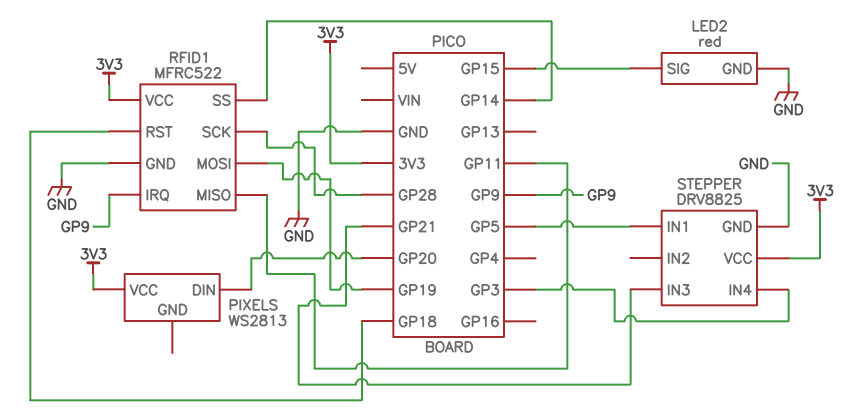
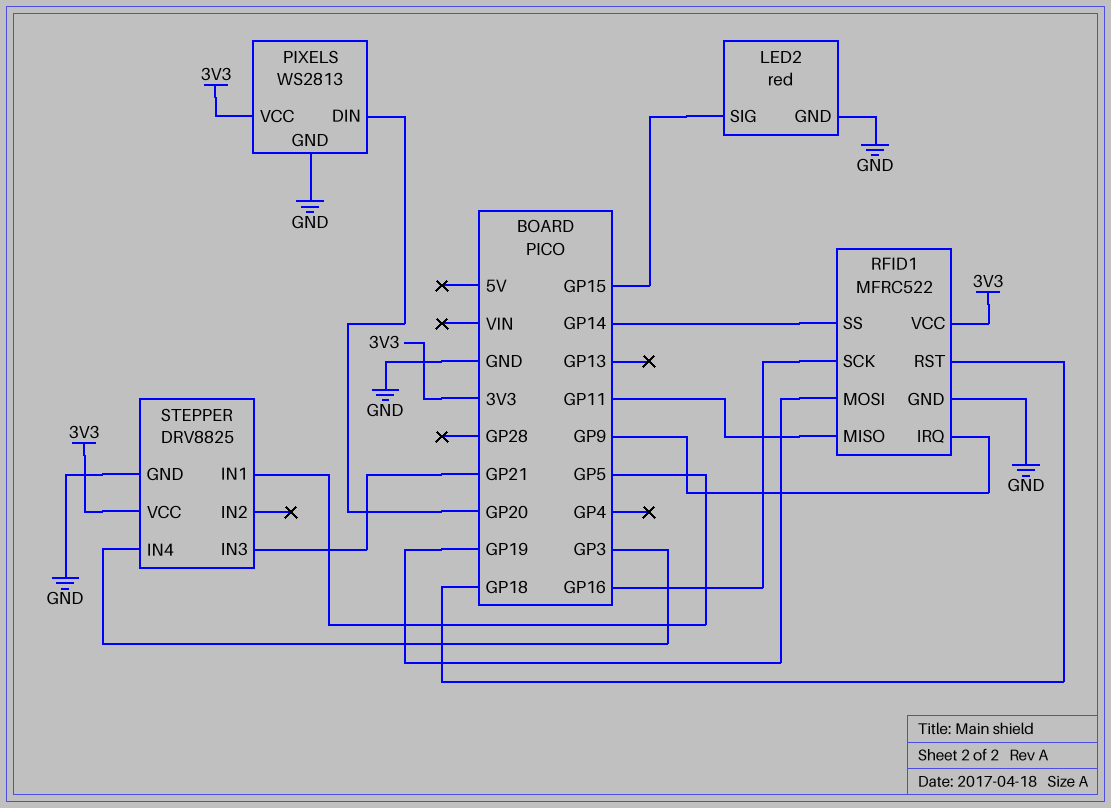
PIXELS pin GND: none -> GND
RFID1 pin SCK: GP28 -> GP16

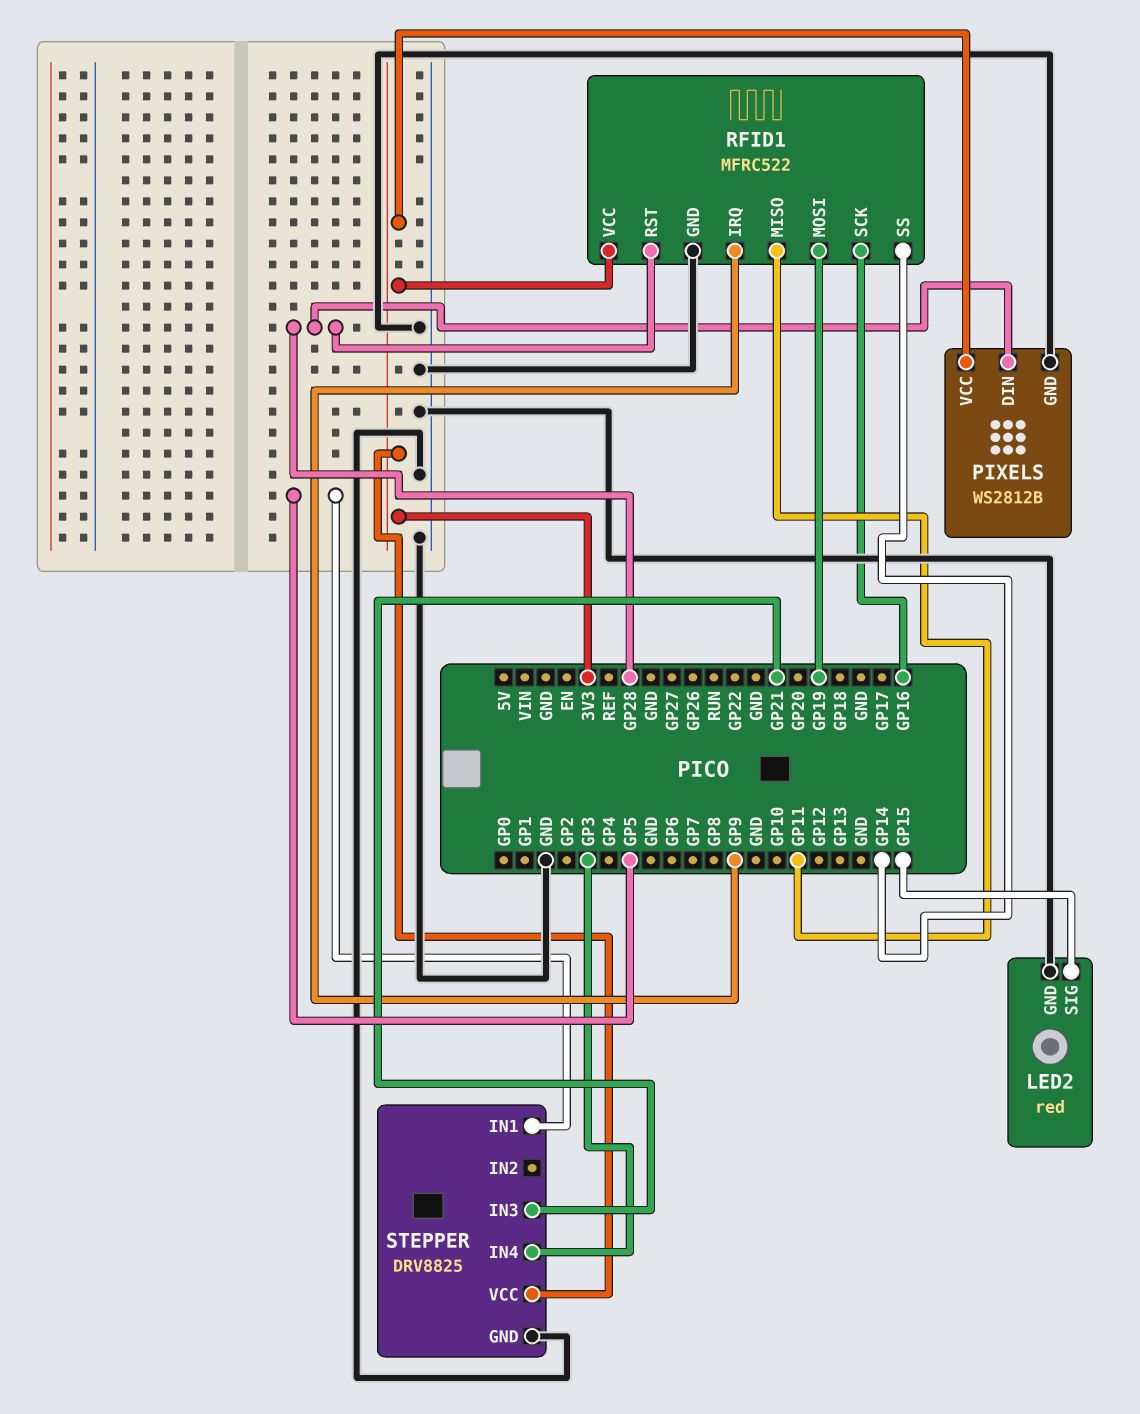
PIXELS: WS2813 -> WS2812B
PIXELS pin DIN: GP20 -> GP28
RFID1 pin RST: GP18 -> GP28

